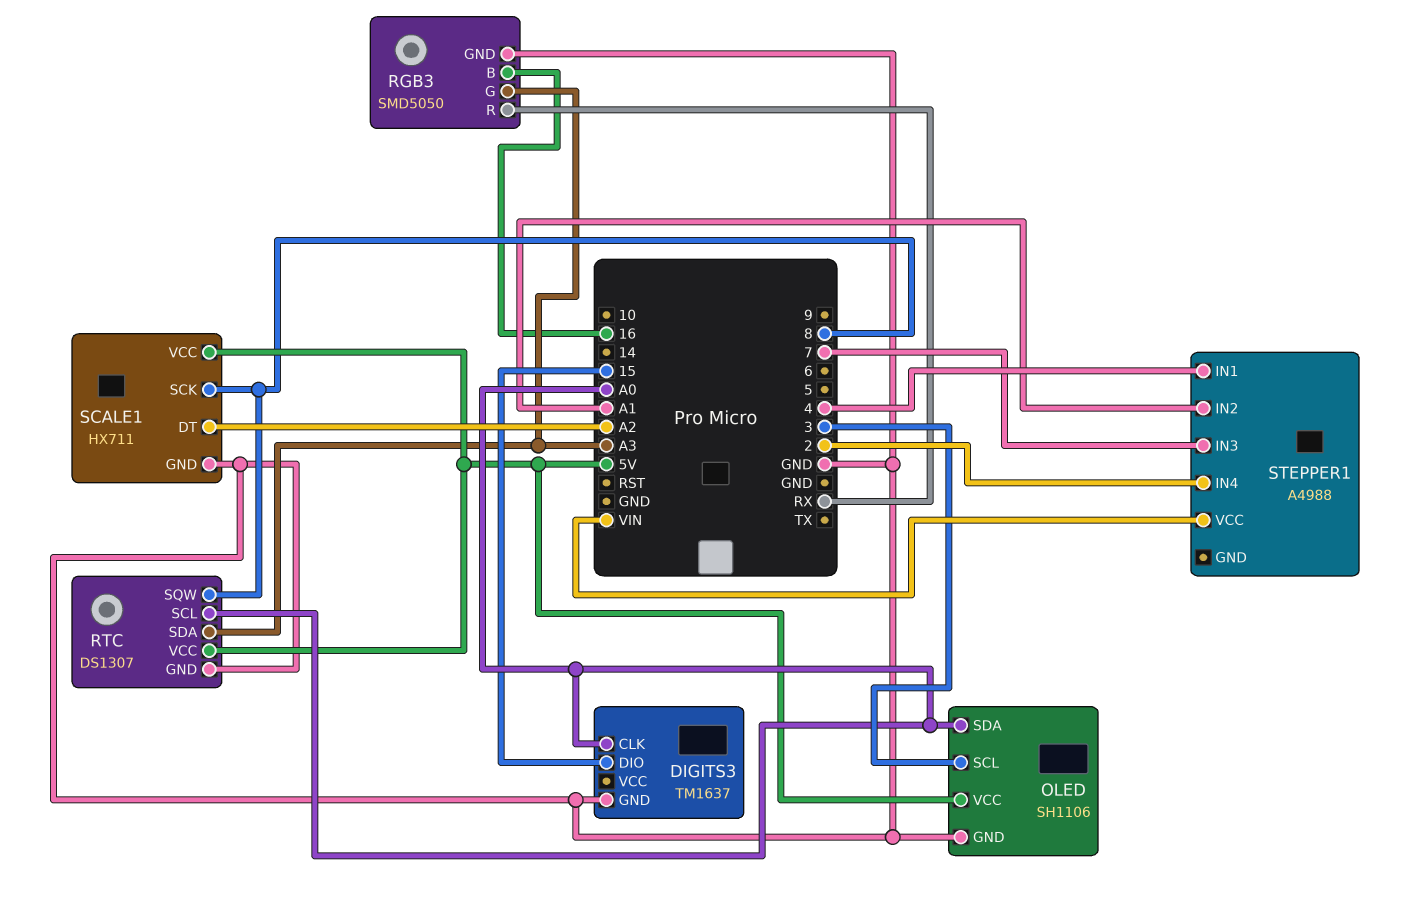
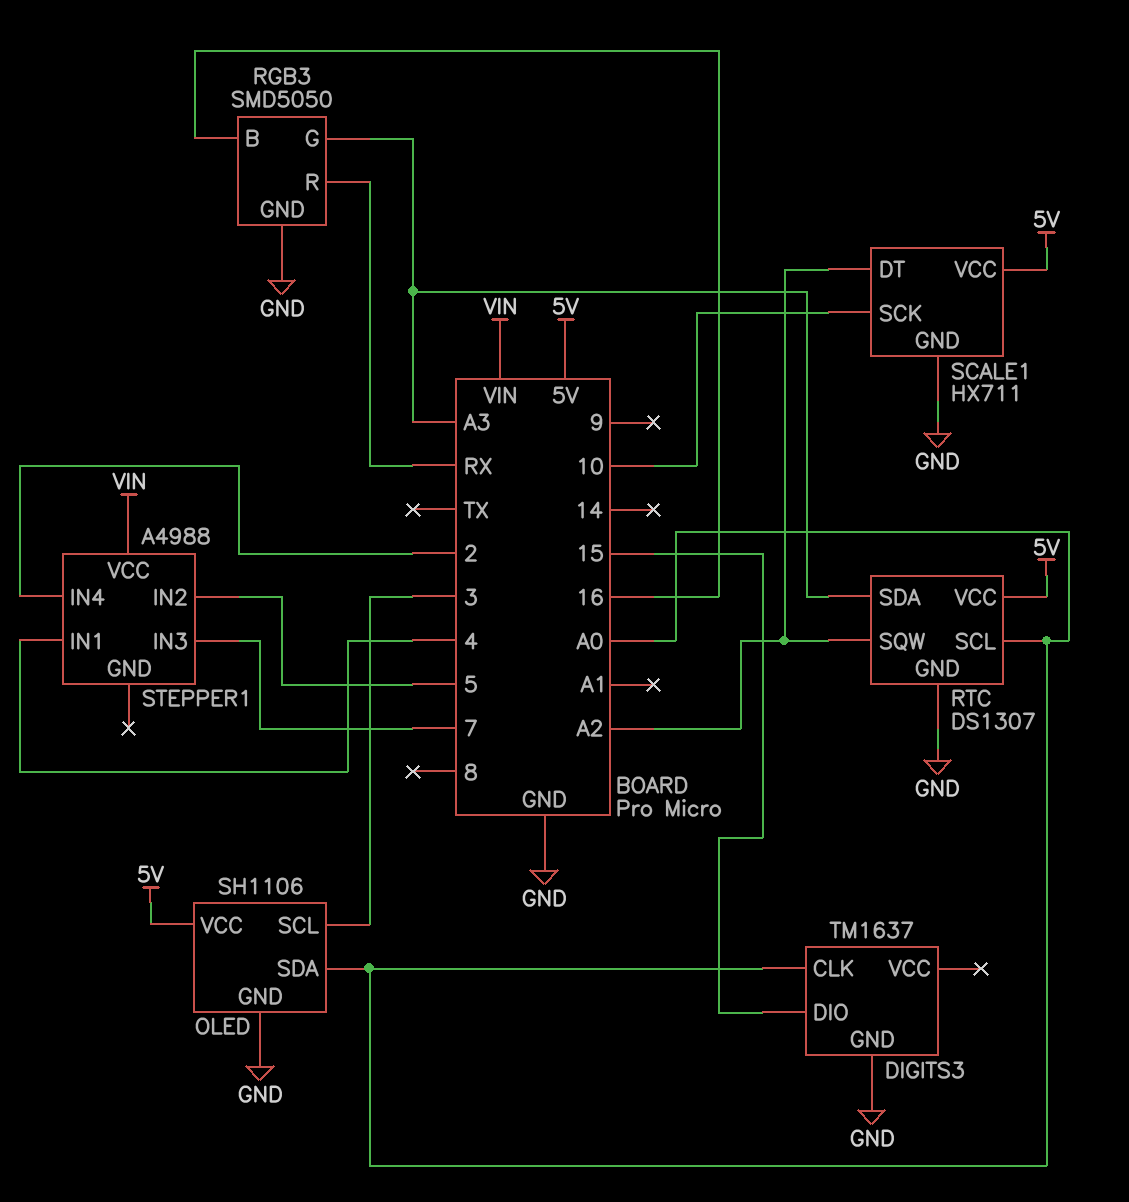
RTC pin SQW: 8 -> A2
SCALE1 pin SCK: 8 -> 10
STEPPER1 pin IN2: A1 -> 5

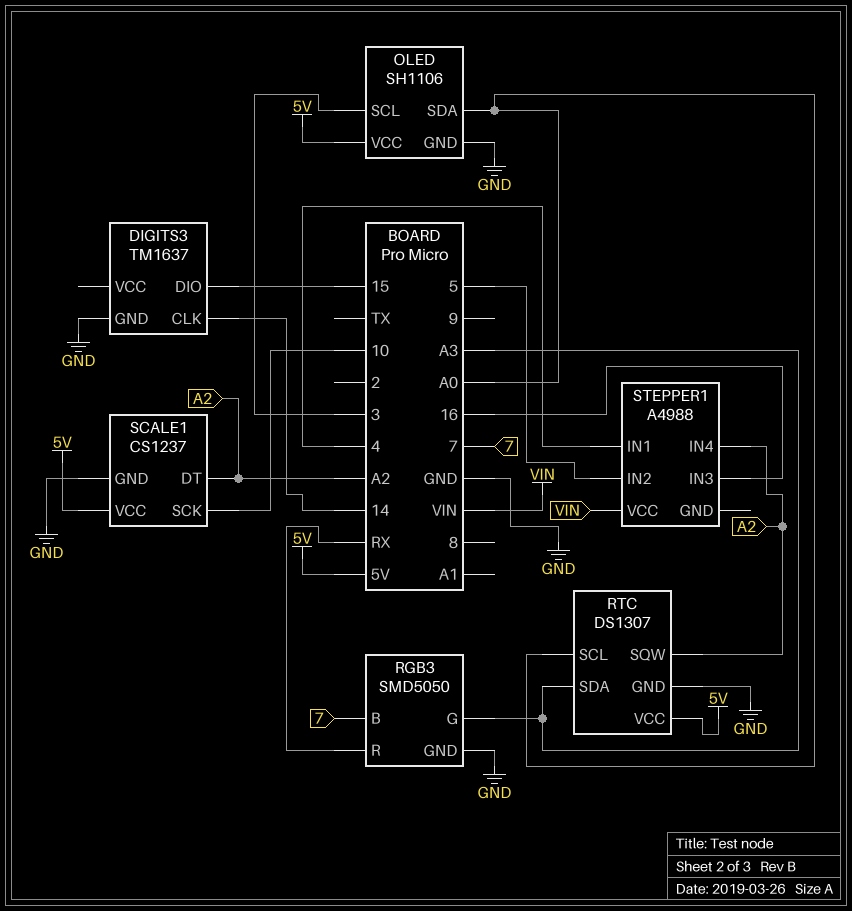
DIGITS3 pin CLK: A0 -> 14
RGB3 pin B: 16 -> 7
SCALE1: HX711 -> CS1237
STEPPER1 pin IN3: 7 -> 16
STEPPER1 pin IN4: 2 -> A2

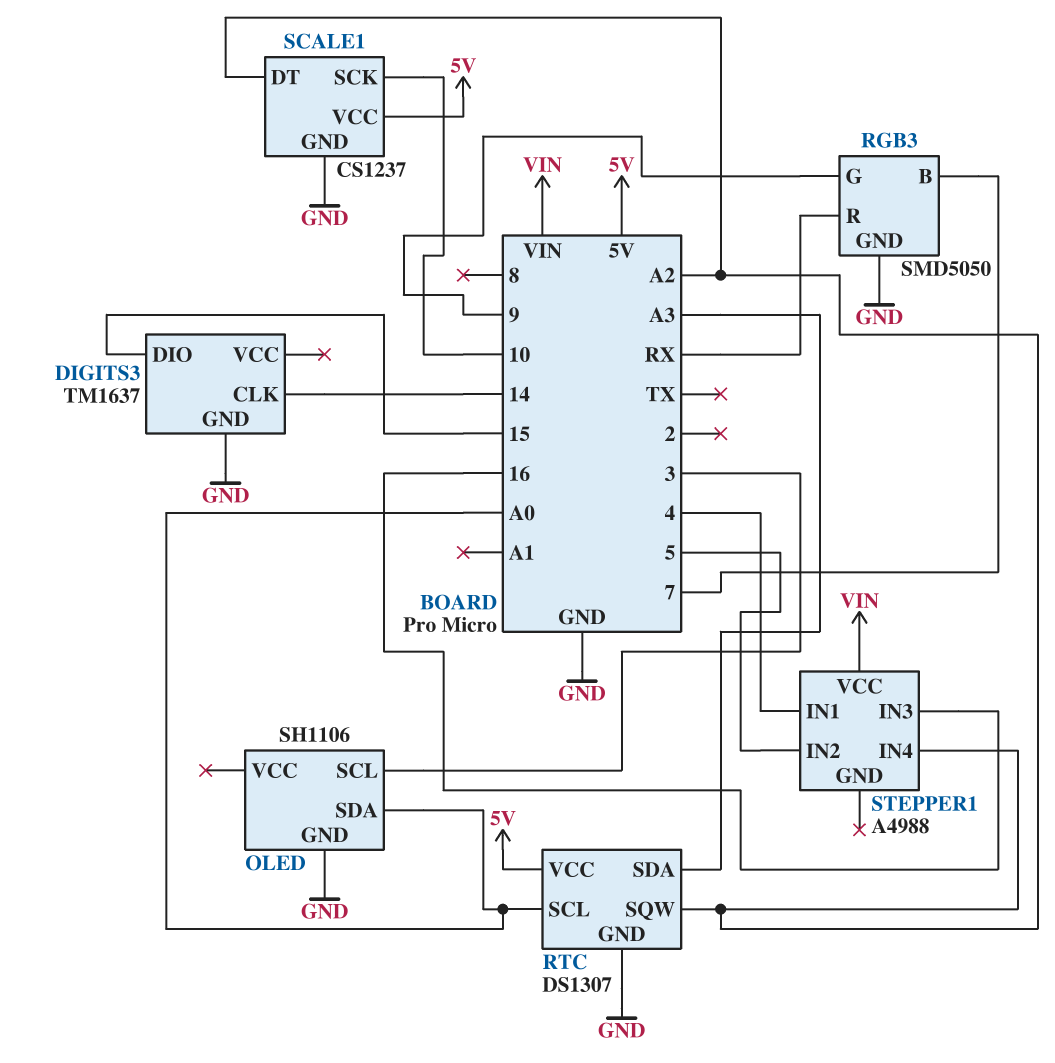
OLED pin VCC: 5V -> none
RGB3 pin G: A3 -> 9

